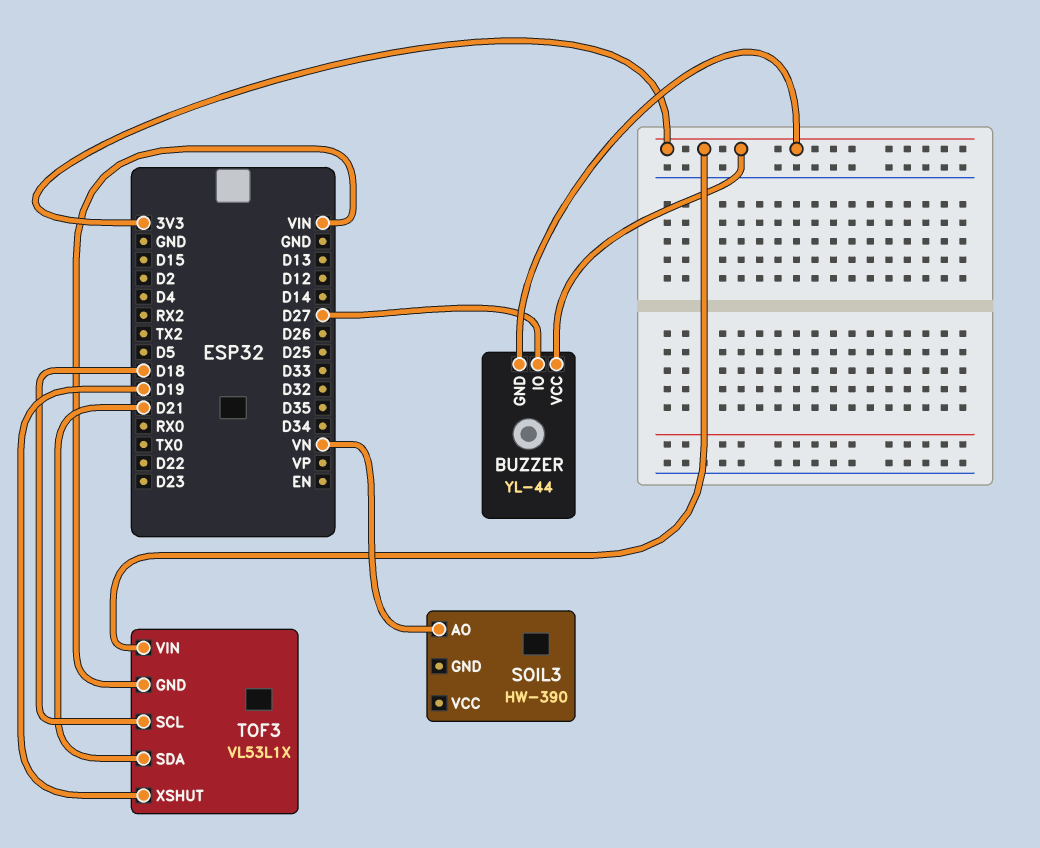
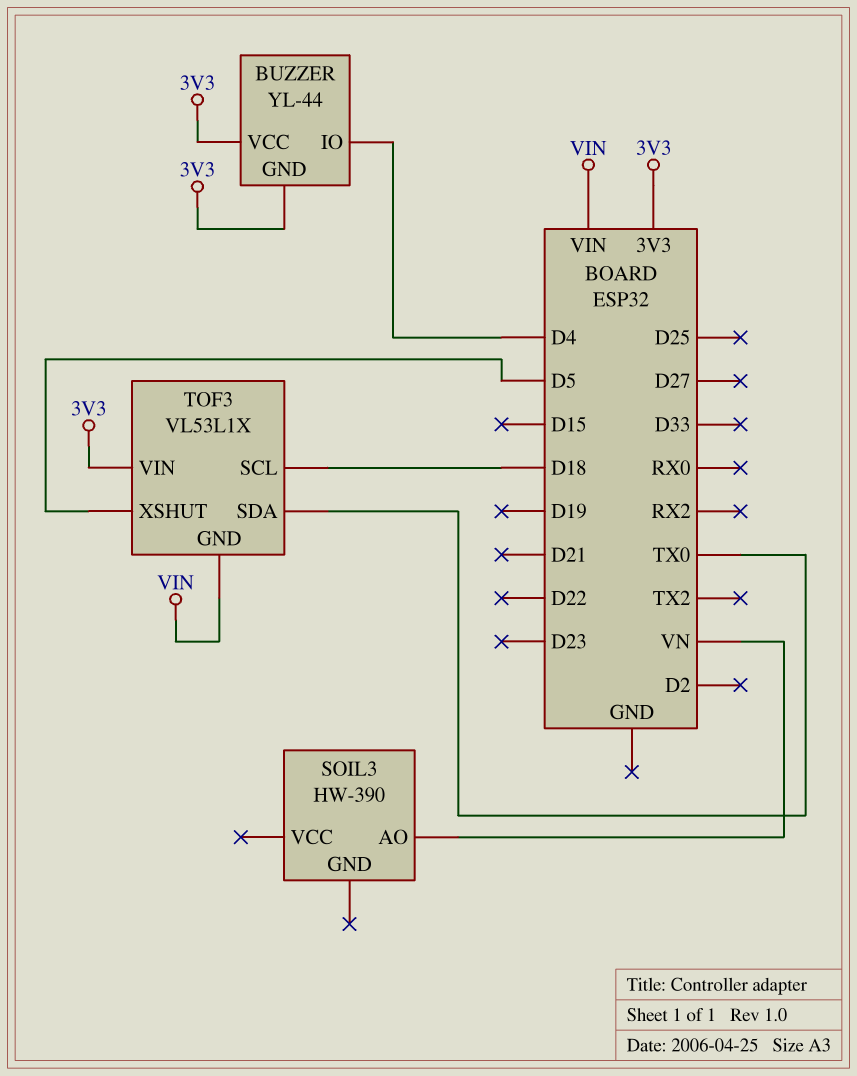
BUZZER pin IO: D27 -> D4
TOF3 pin SDA: D21 -> TX0
TOF3 pin XSHUT: D19 -> D5

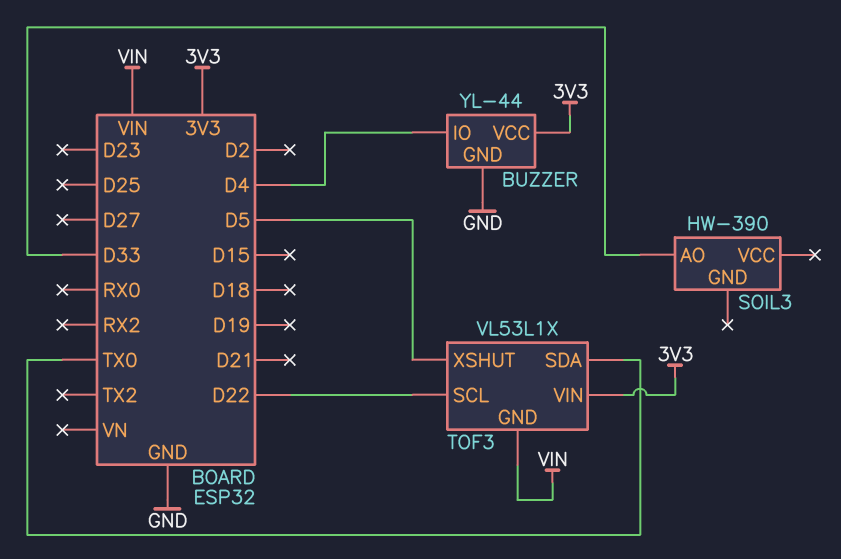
BUZZER pin GND: 3V3 -> GND
SOIL3 pin AO: VN -> D33
TOF3 pin SCL: D18 -> D22

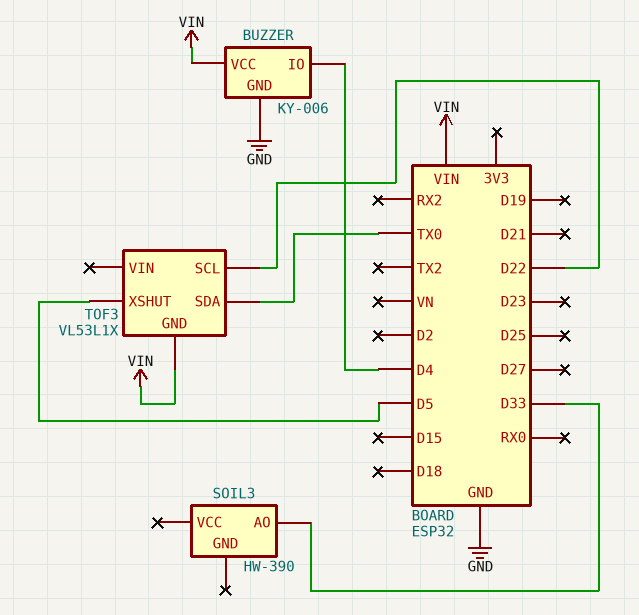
BUZZER: YL-44 -> KY-006
BUZZER pin VCC: 3V3 -> VIN
TOF3 pin VIN: 3V3 -> none

